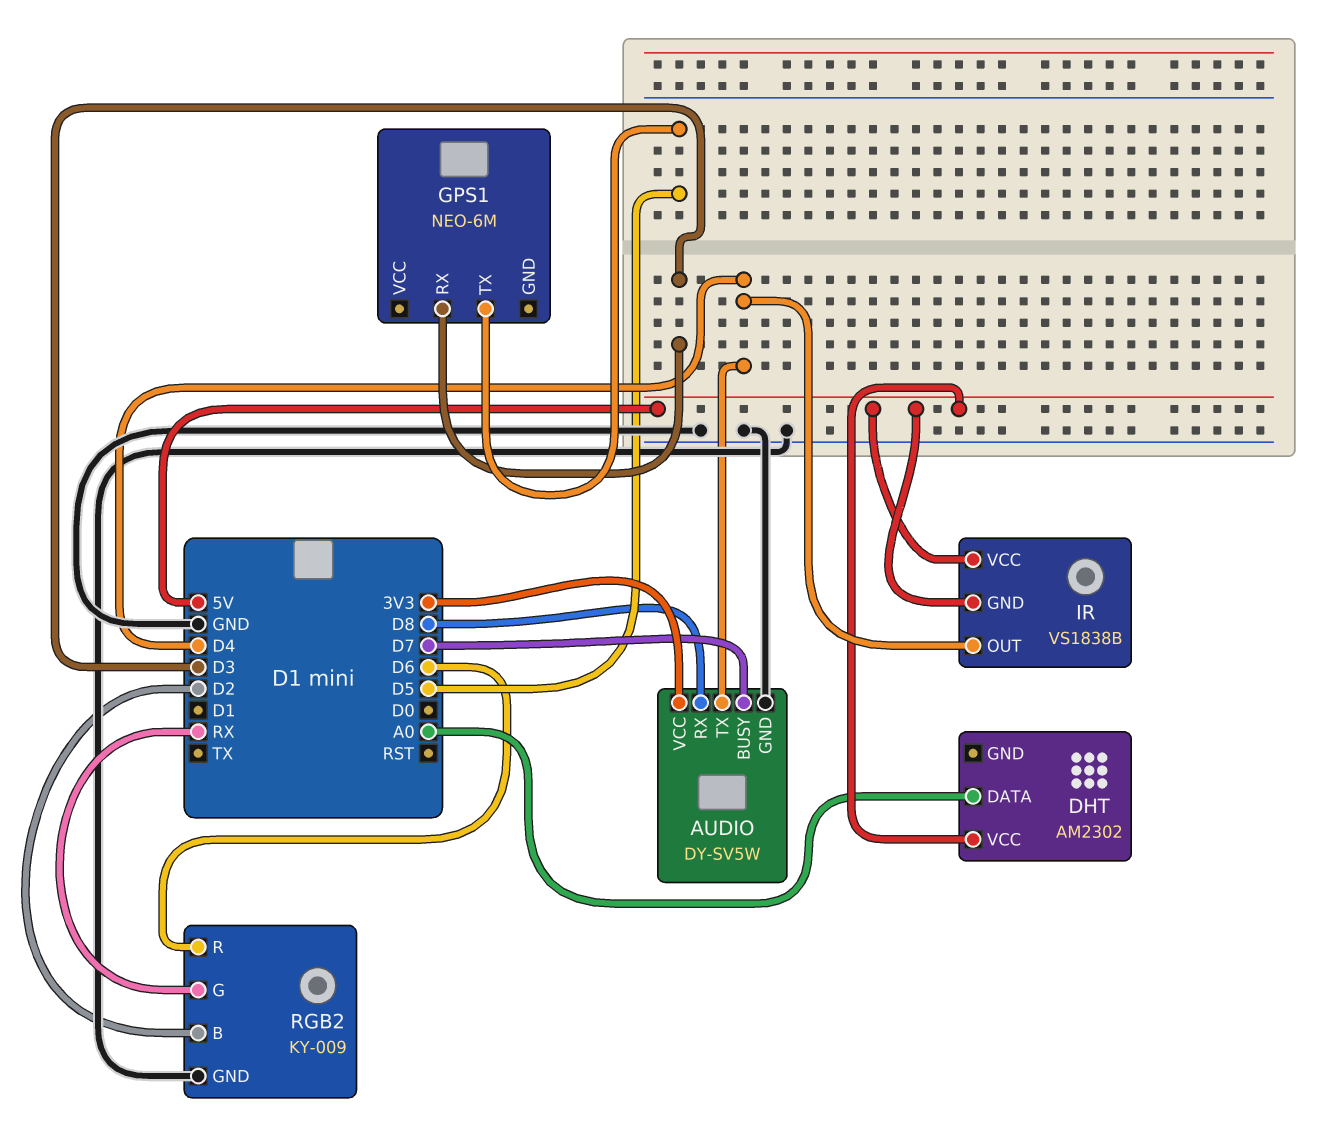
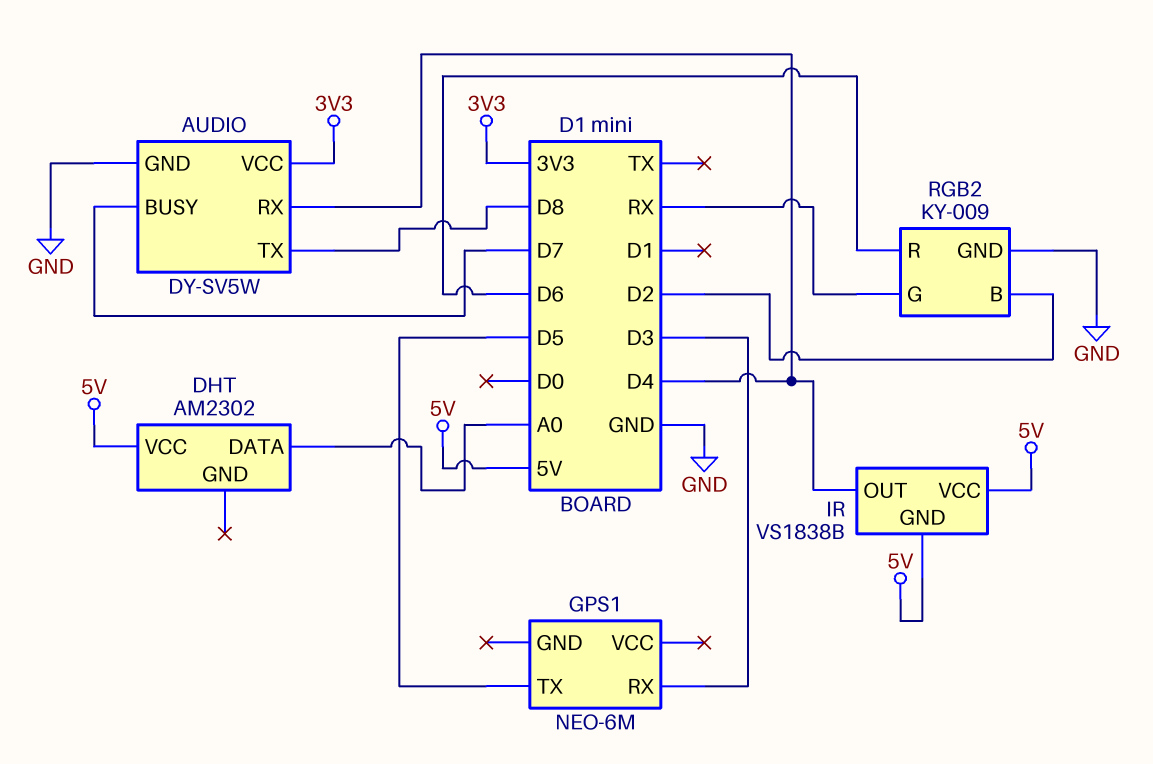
AUDIO pin RX: D8 -> D4
AUDIO pin TX: D4 -> D8

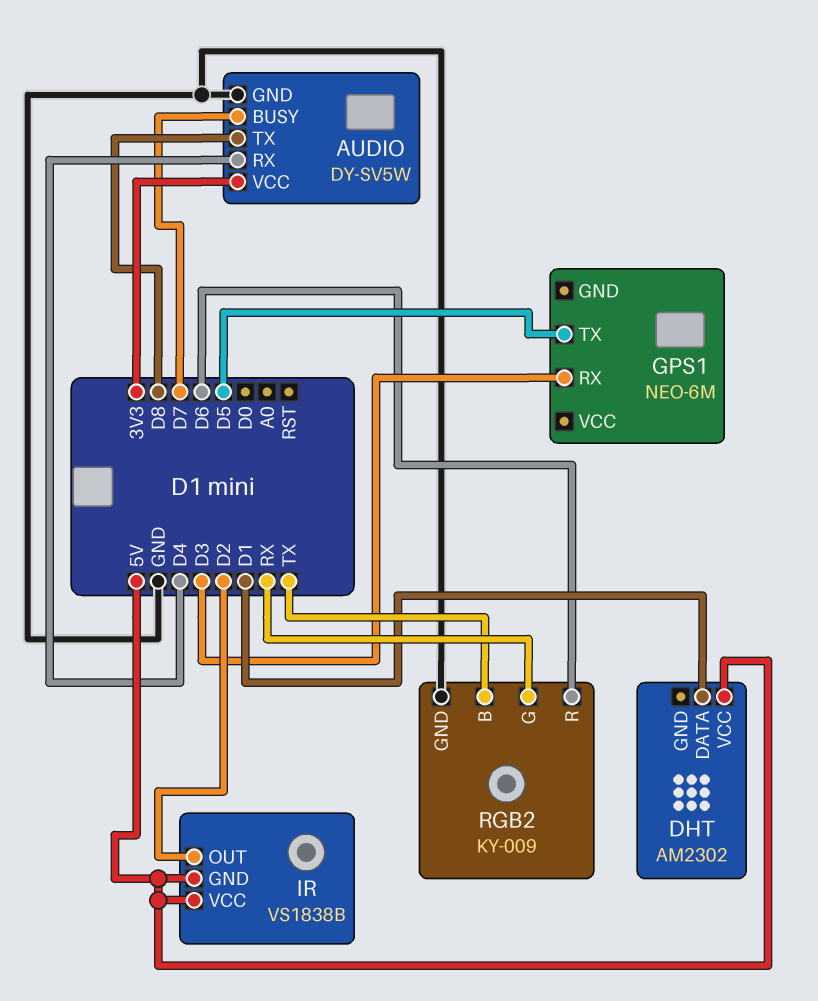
DHT pin DATA: A0 -> D1
IR pin OUT: D4 -> D2
RGB2 pin B: D2 -> TX

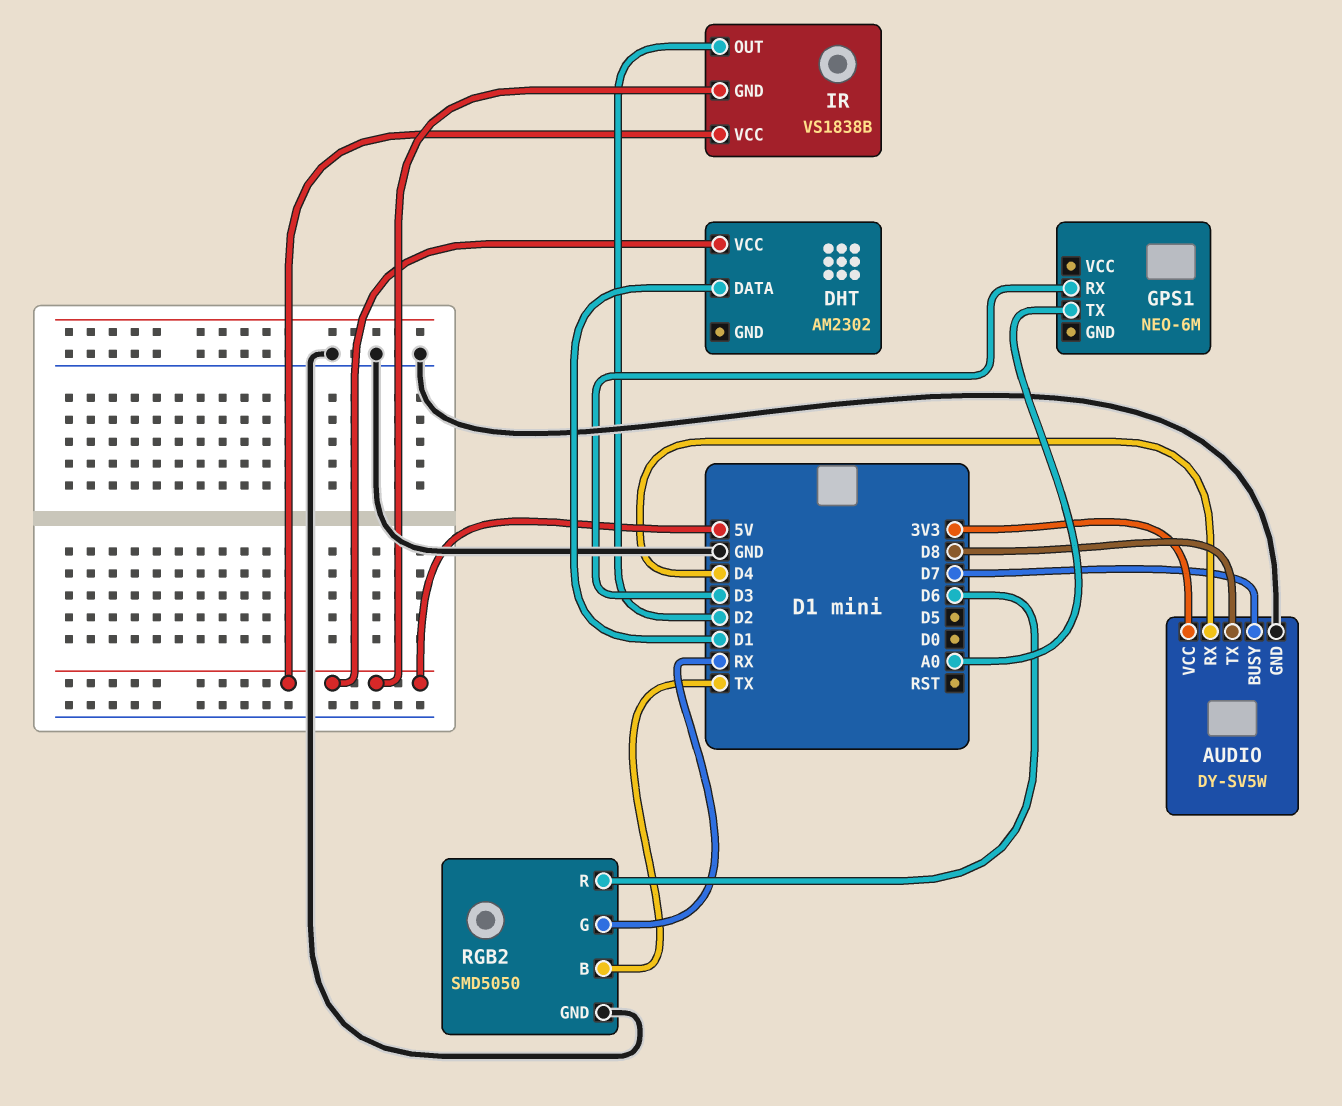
GPS1 pin TX: D5 -> A0
RGB2: KY-009 -> SMD5050

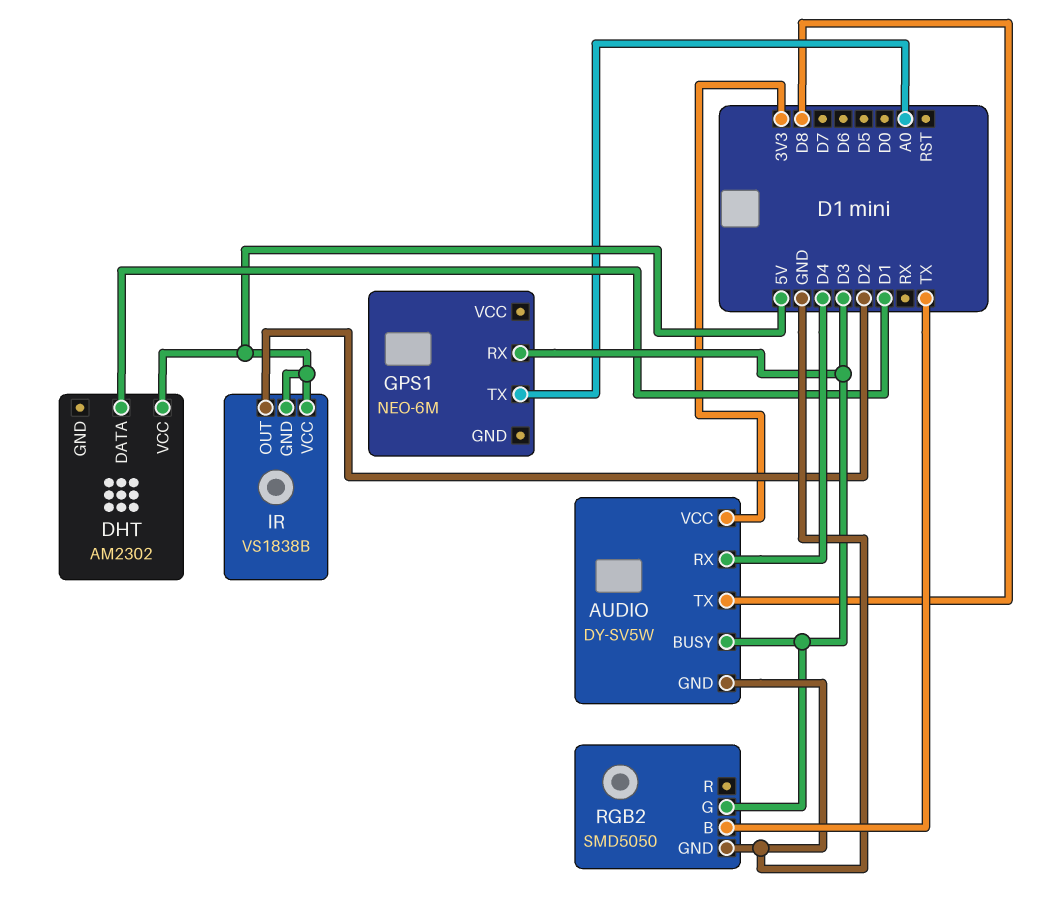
AUDIO pin BUSY: D7 -> D3
RGB2 pin G: RX -> D3
RGB2 pin R: D6 -> none

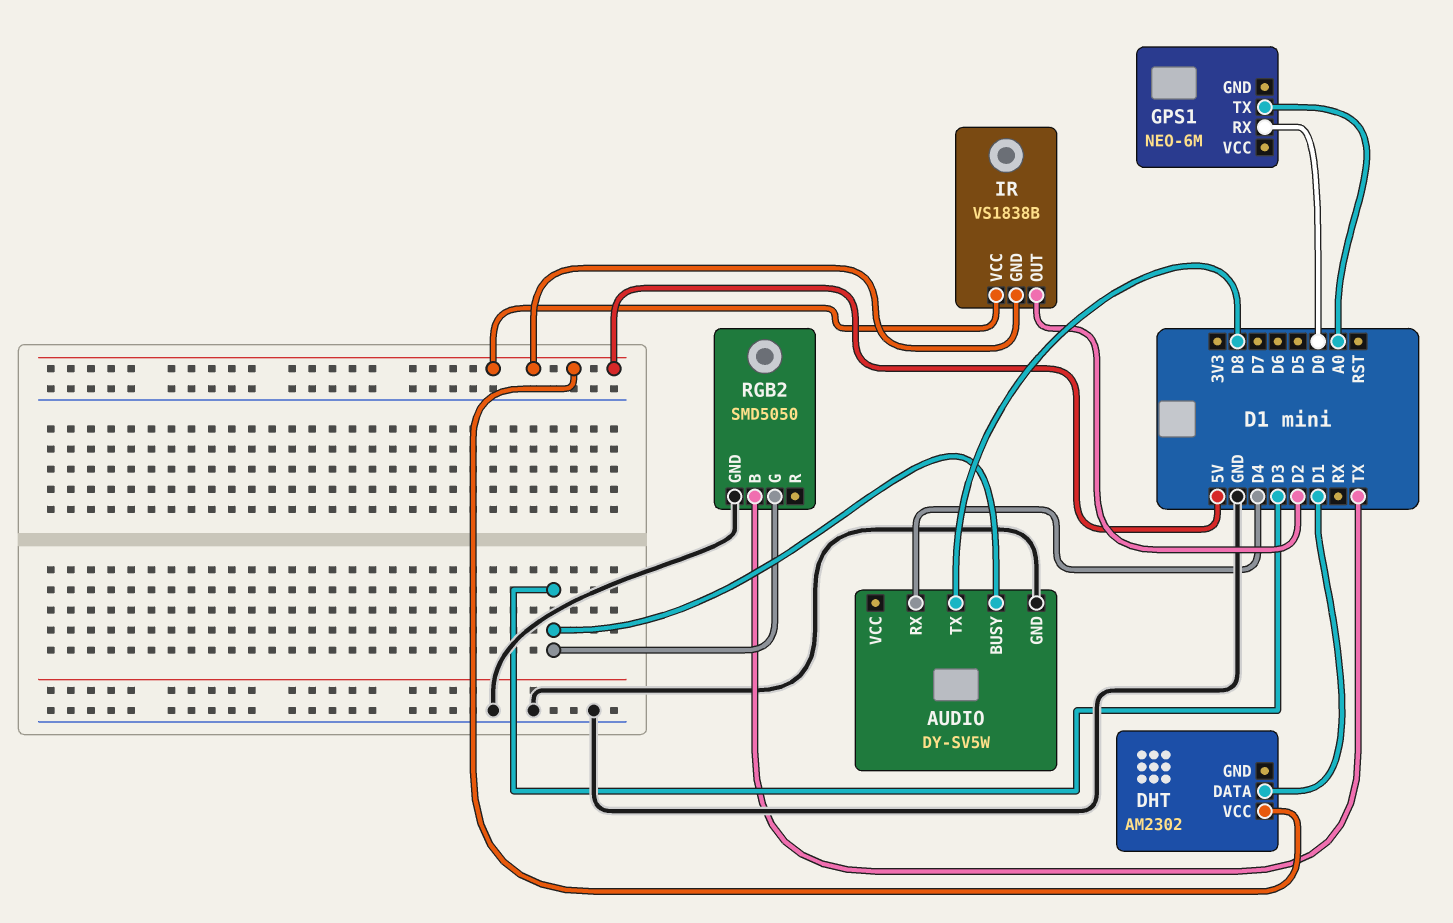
AUDIO pin VCC: 3V3 -> none
GPS1 pin RX: D3 -> D0

